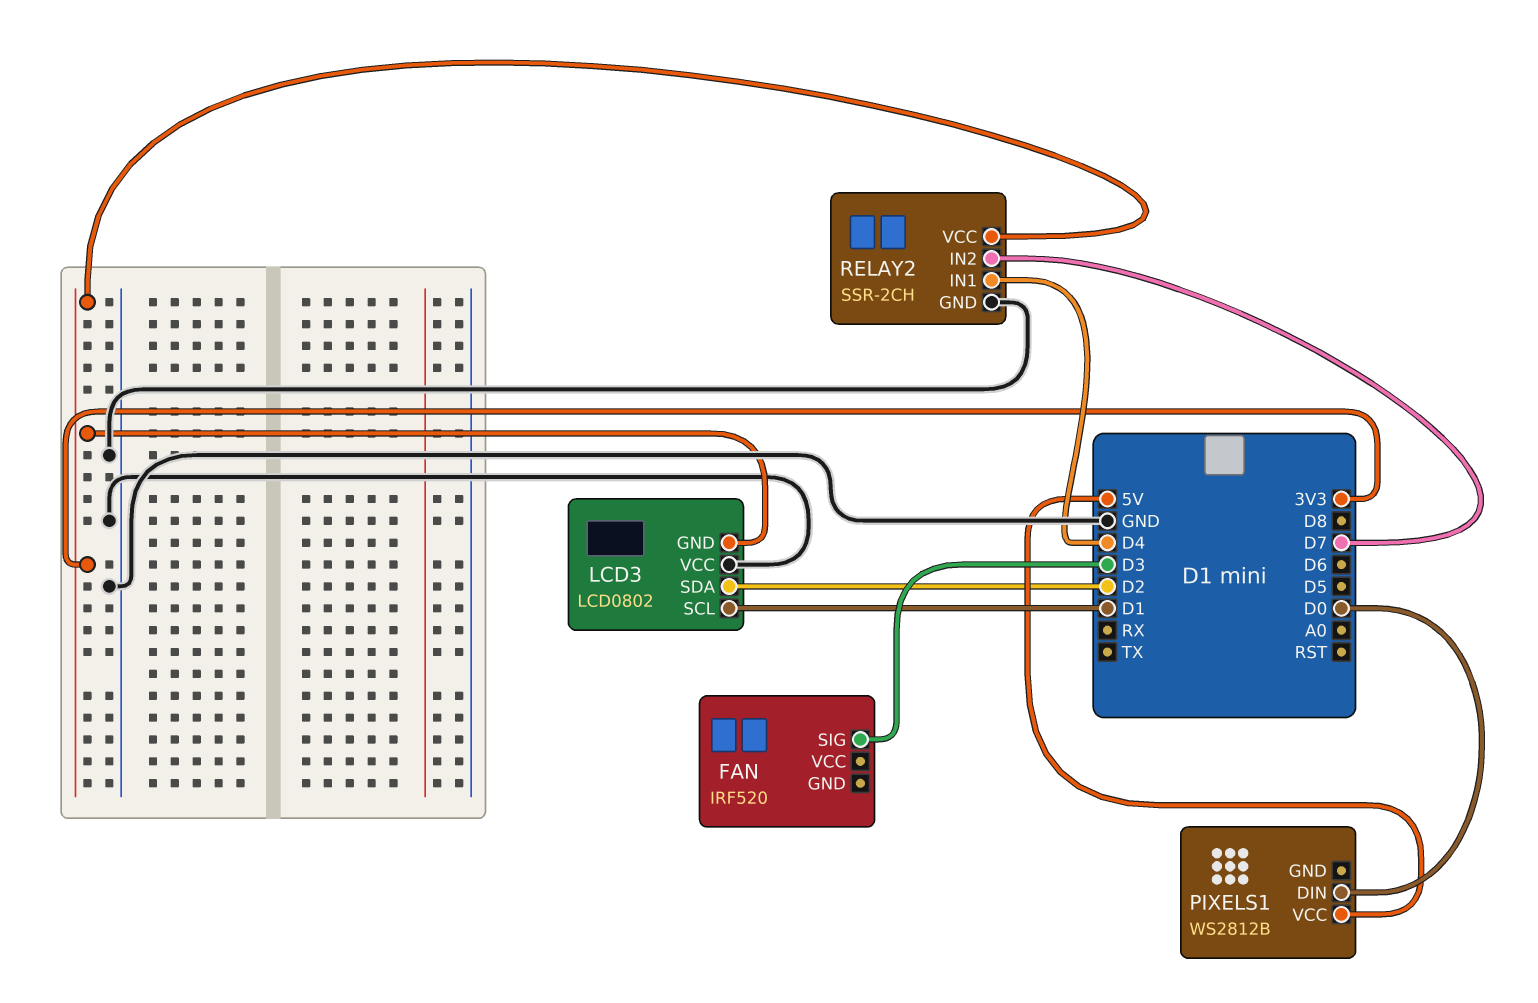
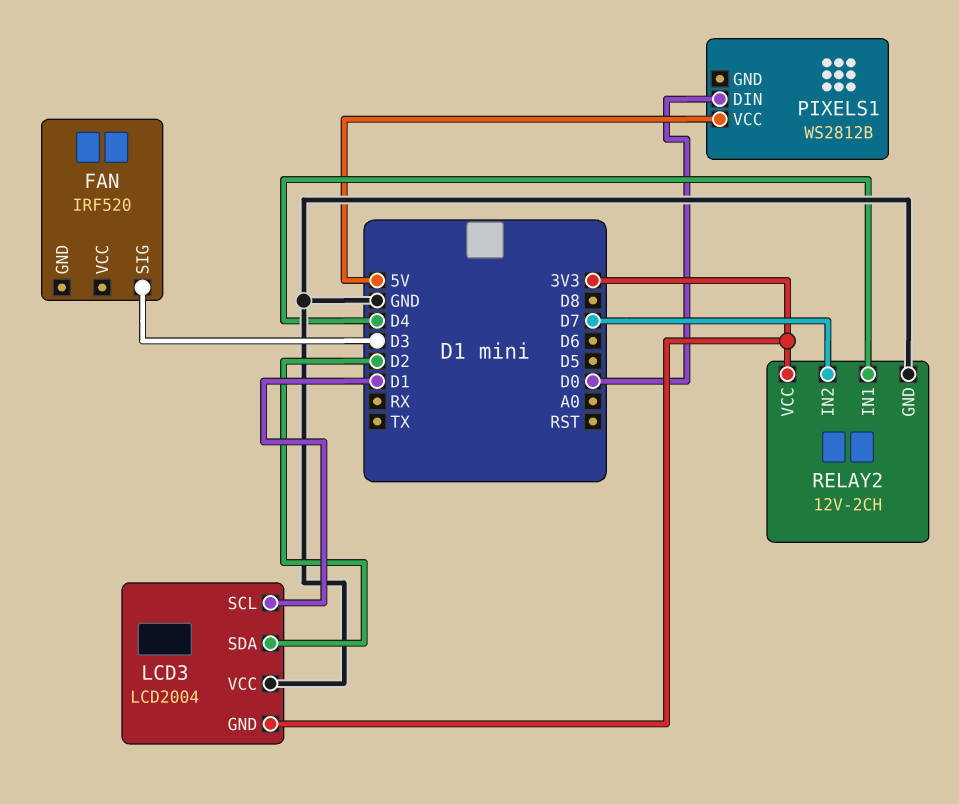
LCD3: LCD0802 -> LCD2004
RELAY2: SSR-2CH -> 12V-2CH

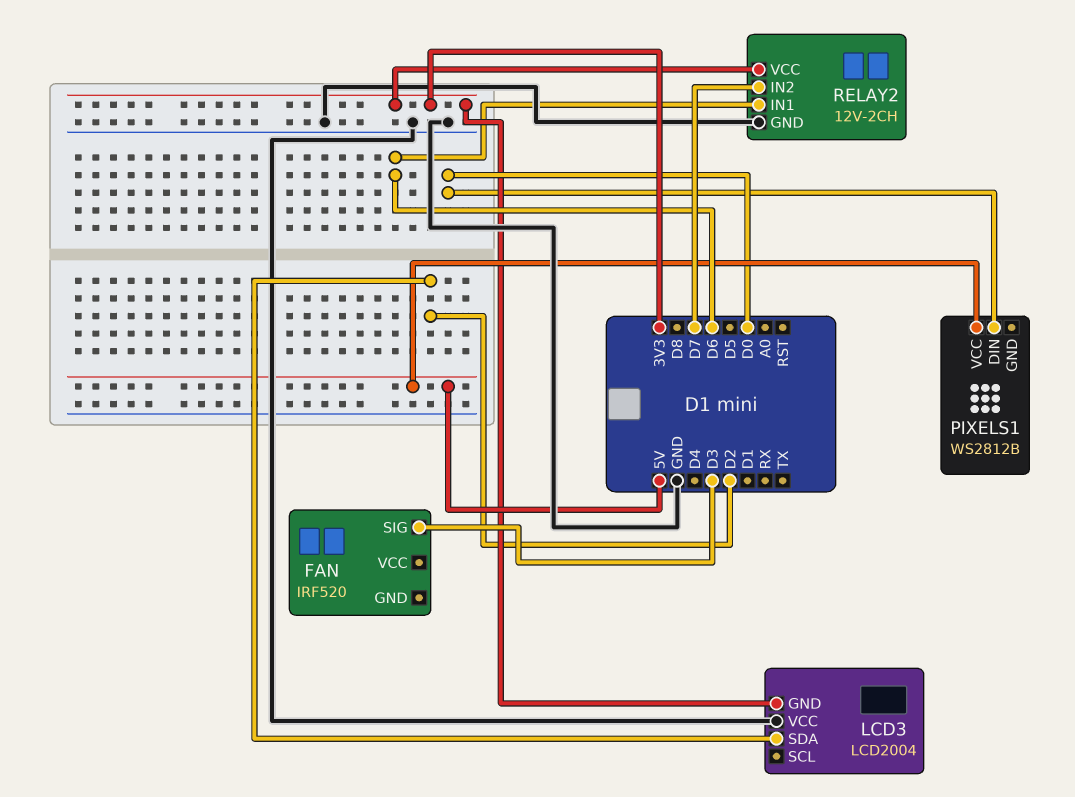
LCD3 pin SCL: D1 -> none
RELAY2 pin IN1: D4 -> D6

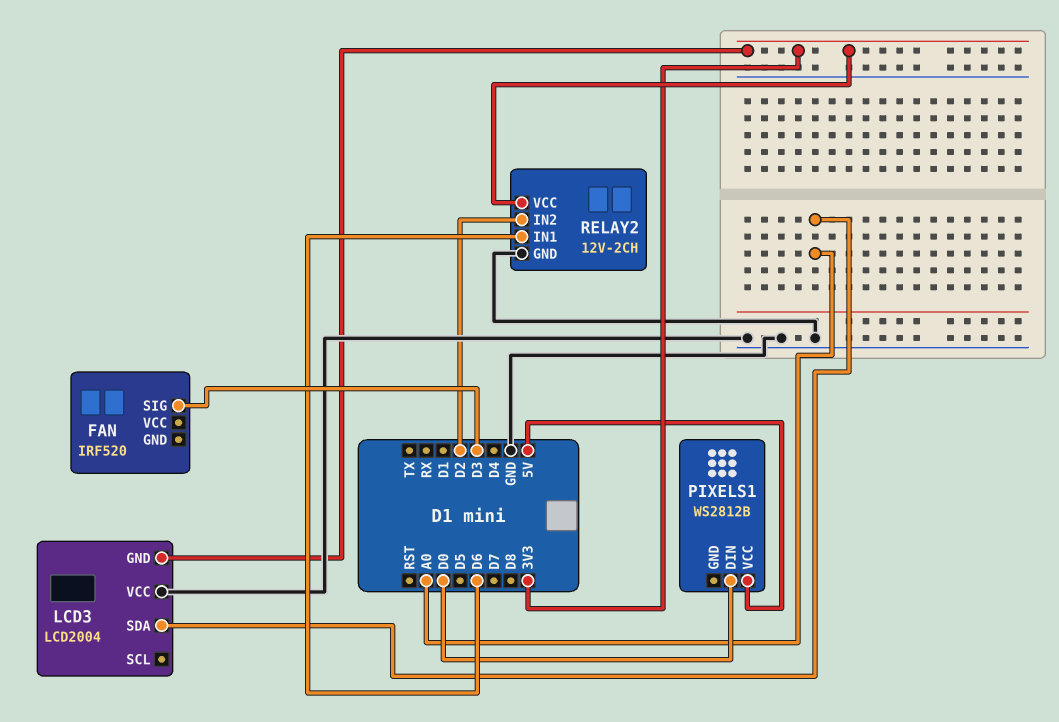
LCD3 pin SDA: D2 -> A0
RELAY2 pin IN2: D7 -> D2

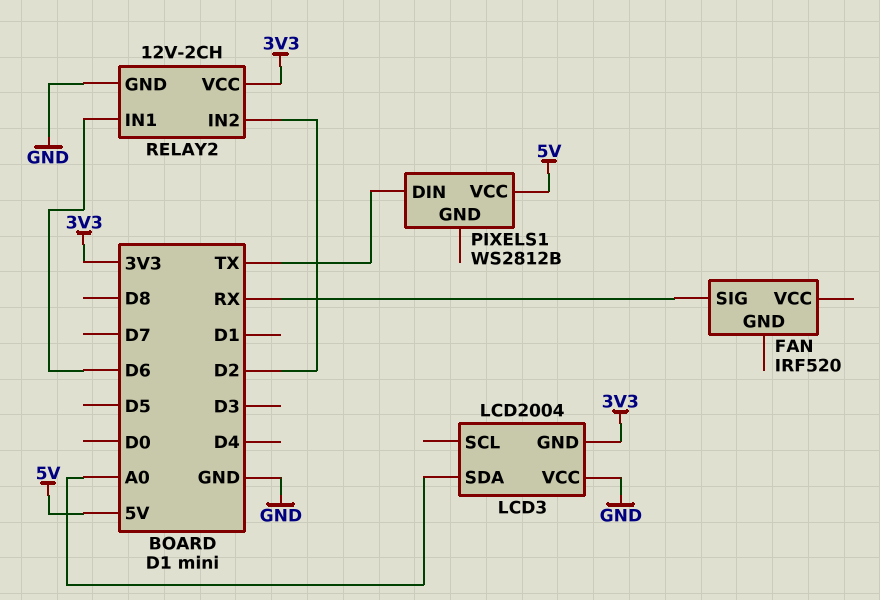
FAN pin SIG: D3 -> RX
PIXELS1 pin DIN: D0 -> TX

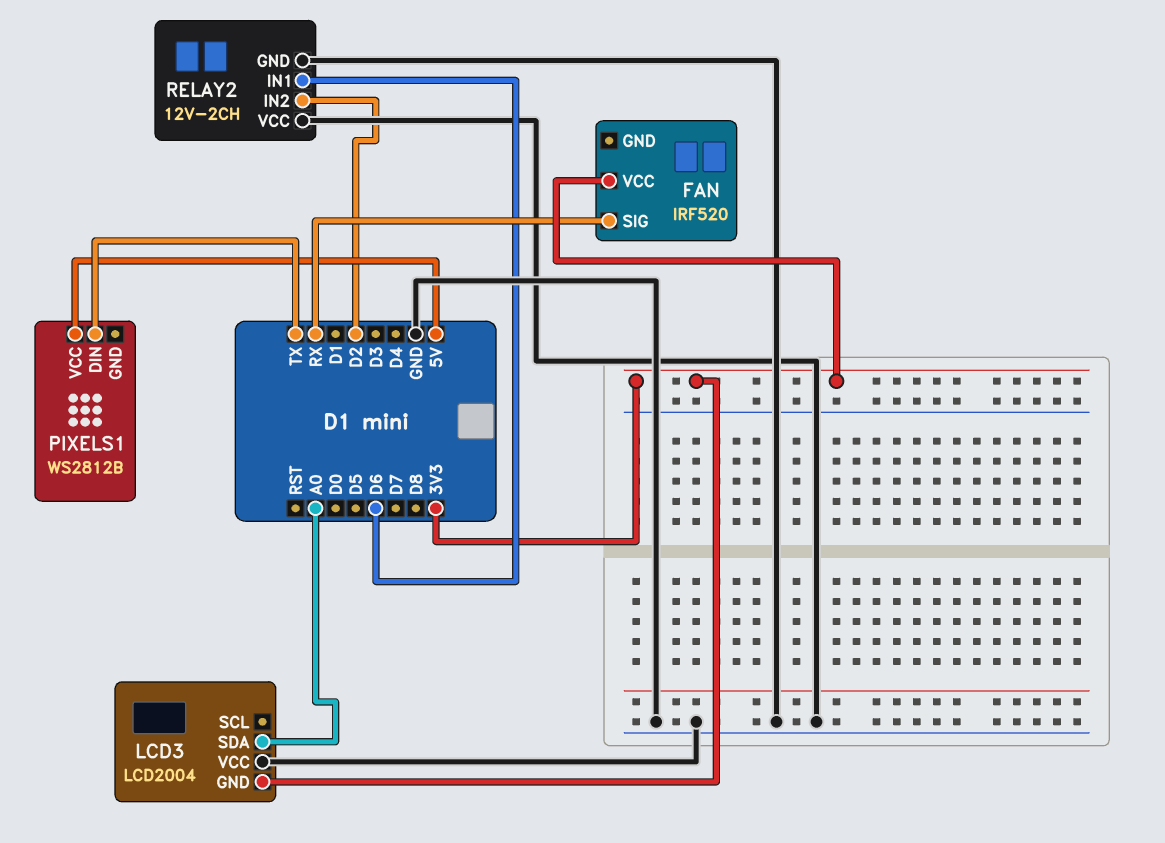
FAN pin VCC: none -> 3V3
RELAY2 pin VCC: 3V3 -> GND

